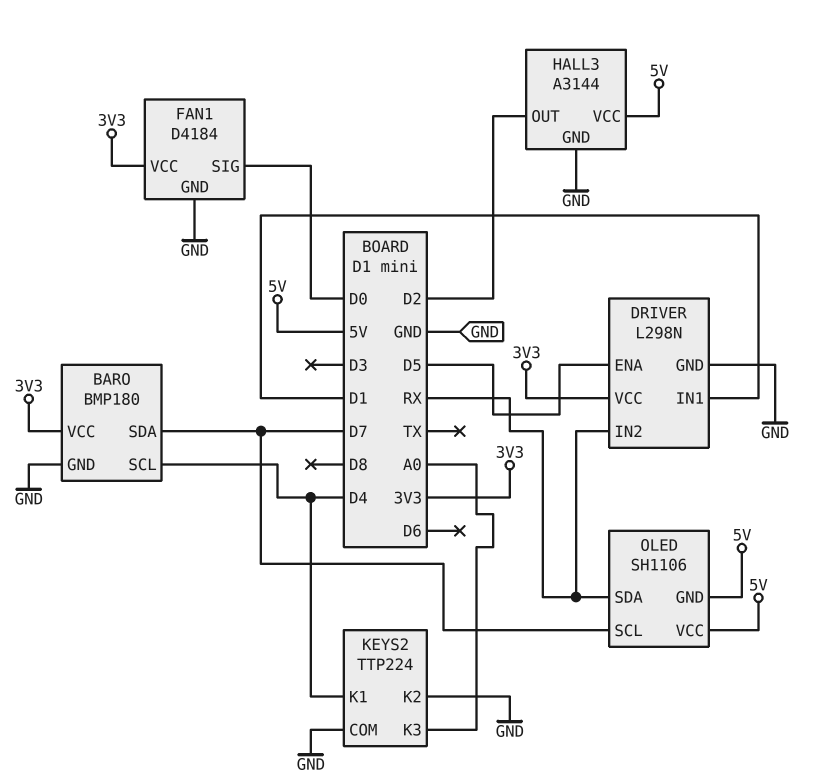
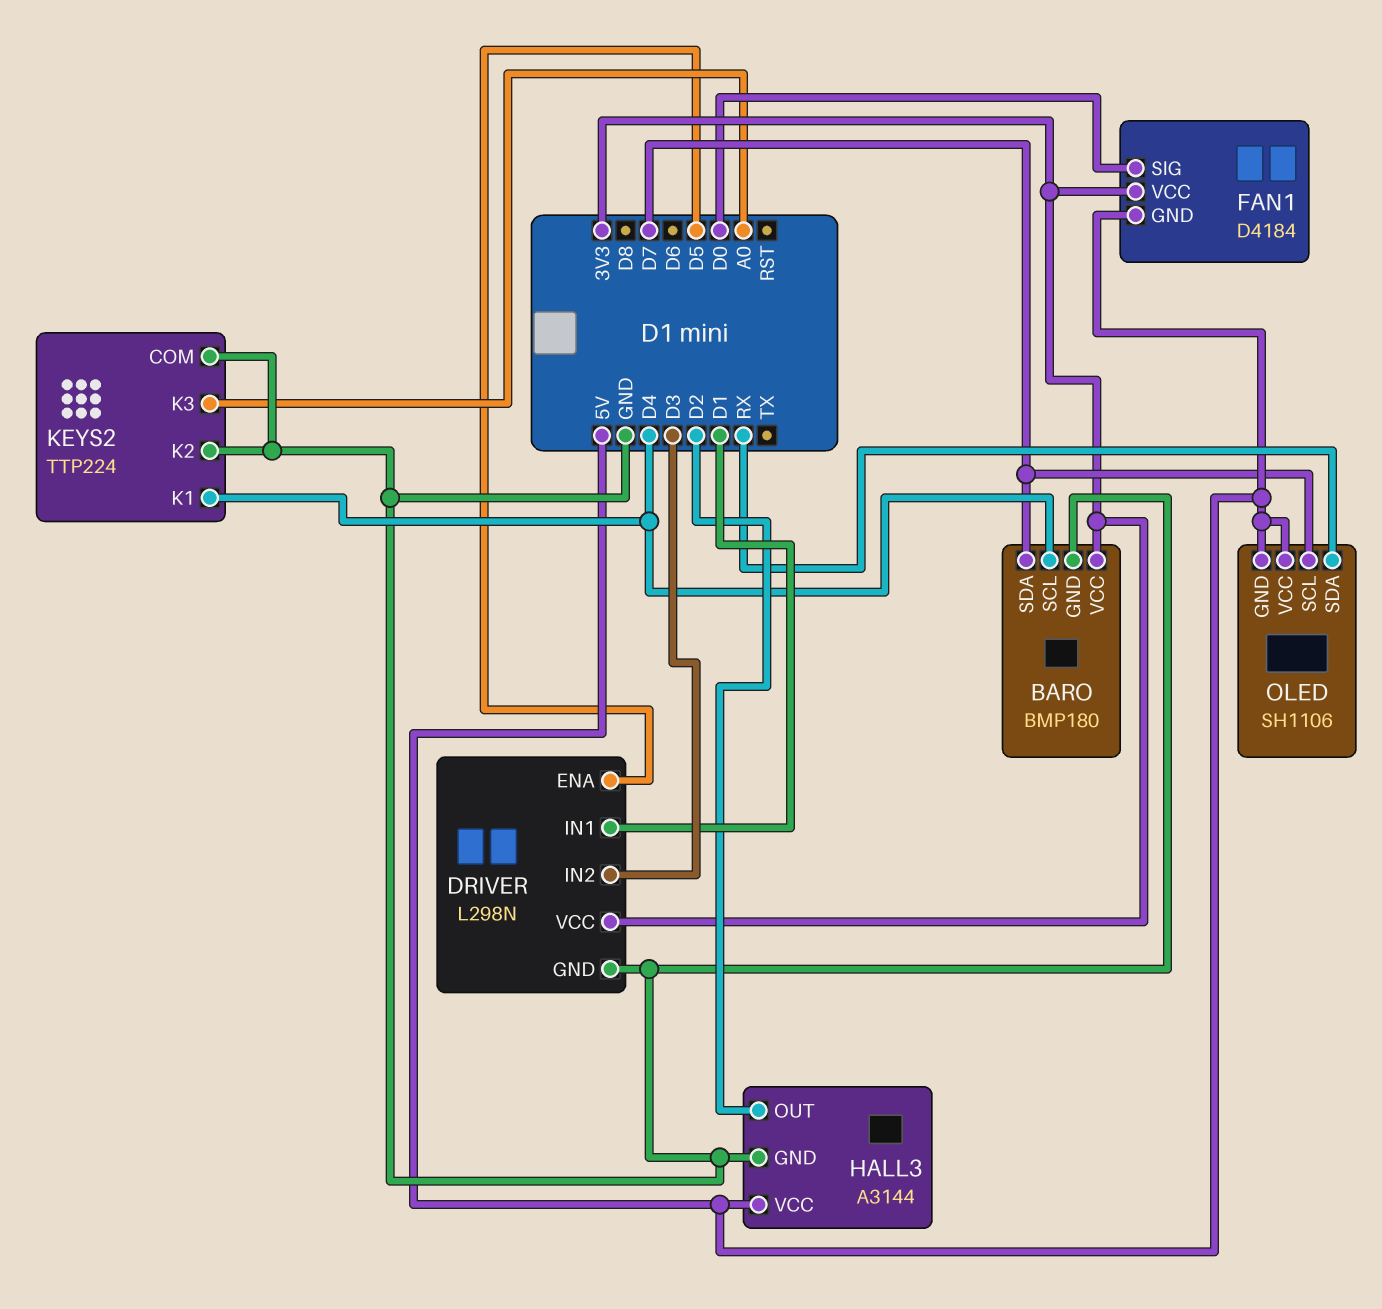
DRIVER pin IN2: RX -> D3
FAN1 pin GND: GND -> 5V

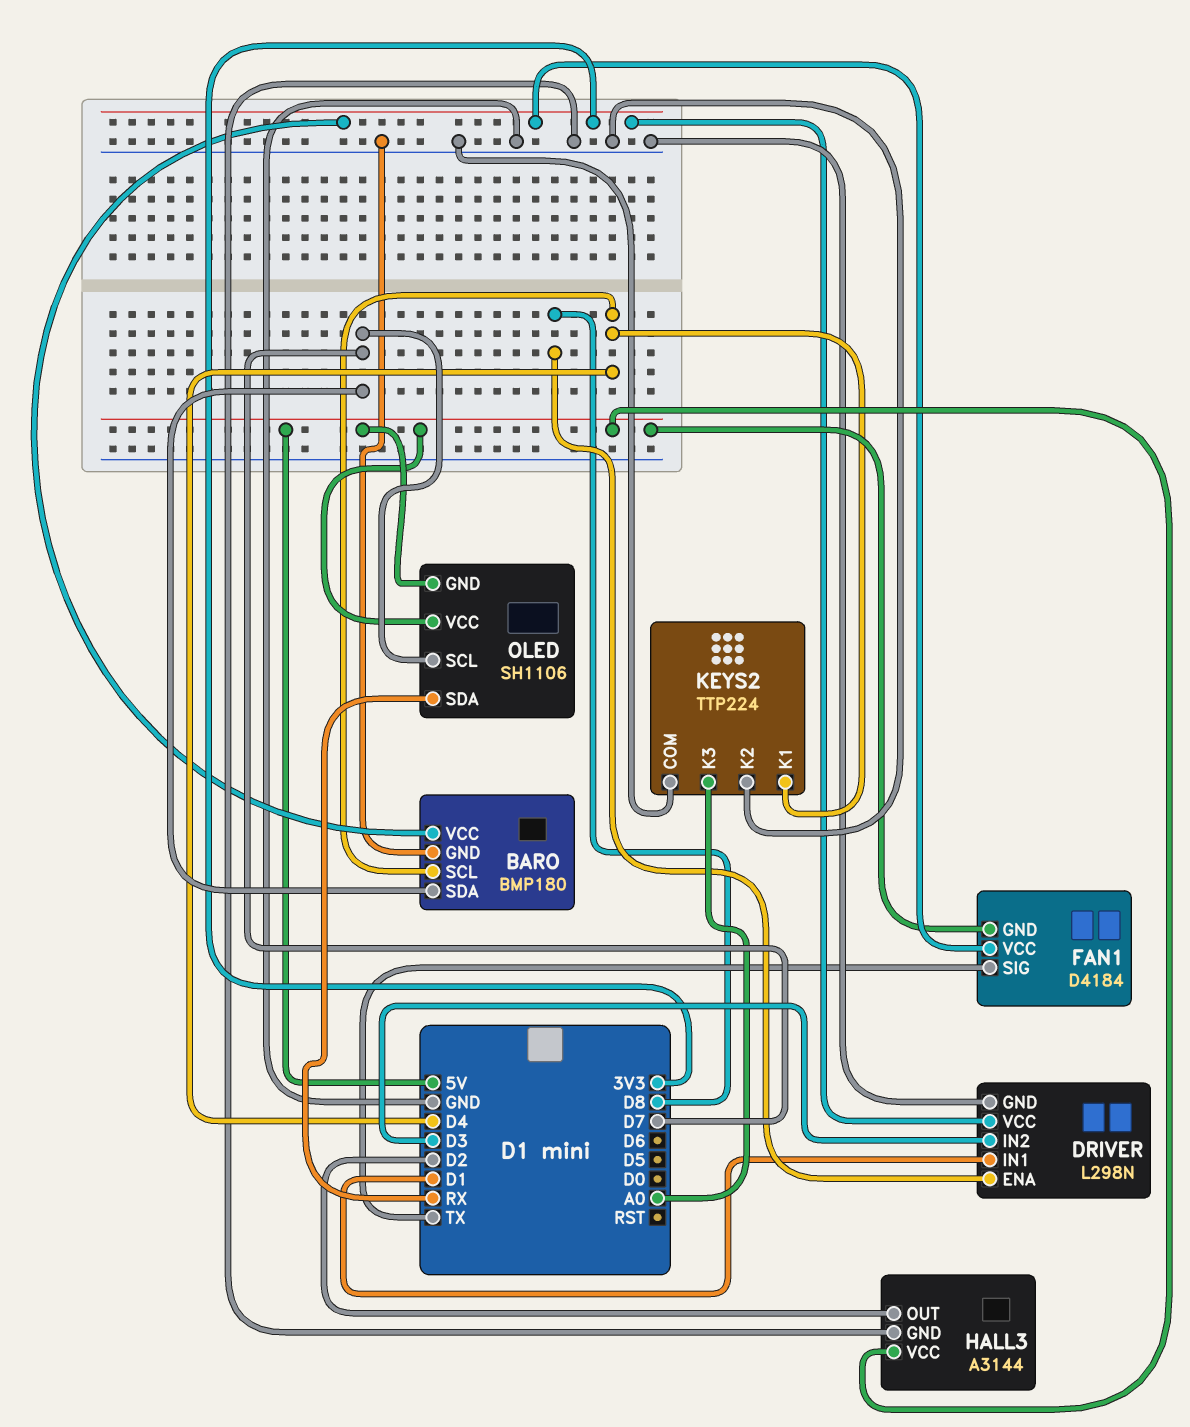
DRIVER pin ENA: D5 -> D8
FAN1 pin SIG: D0 -> TX

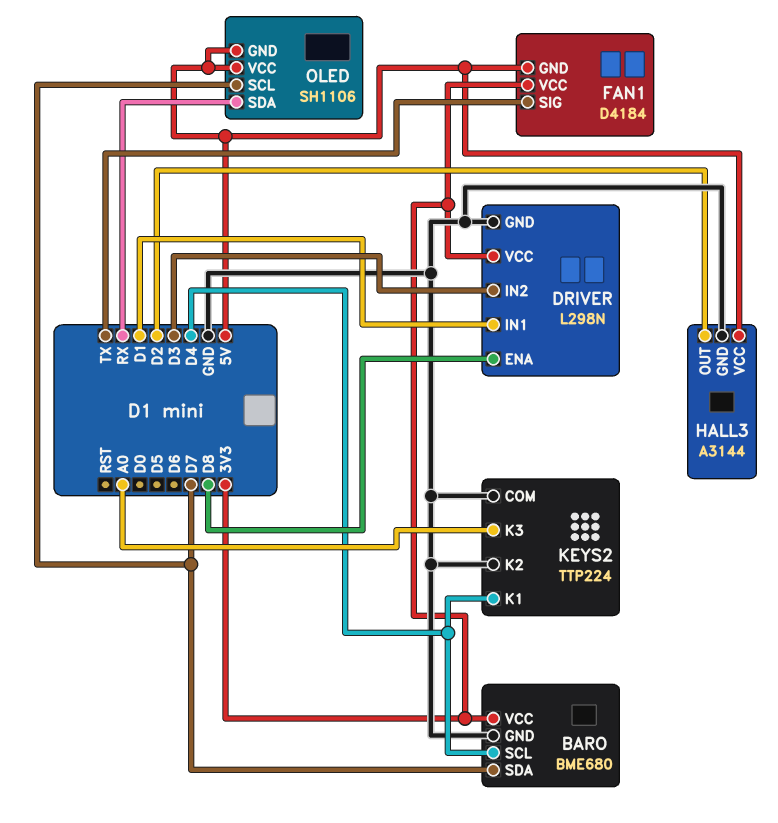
BARO: BMP180 -> BME680

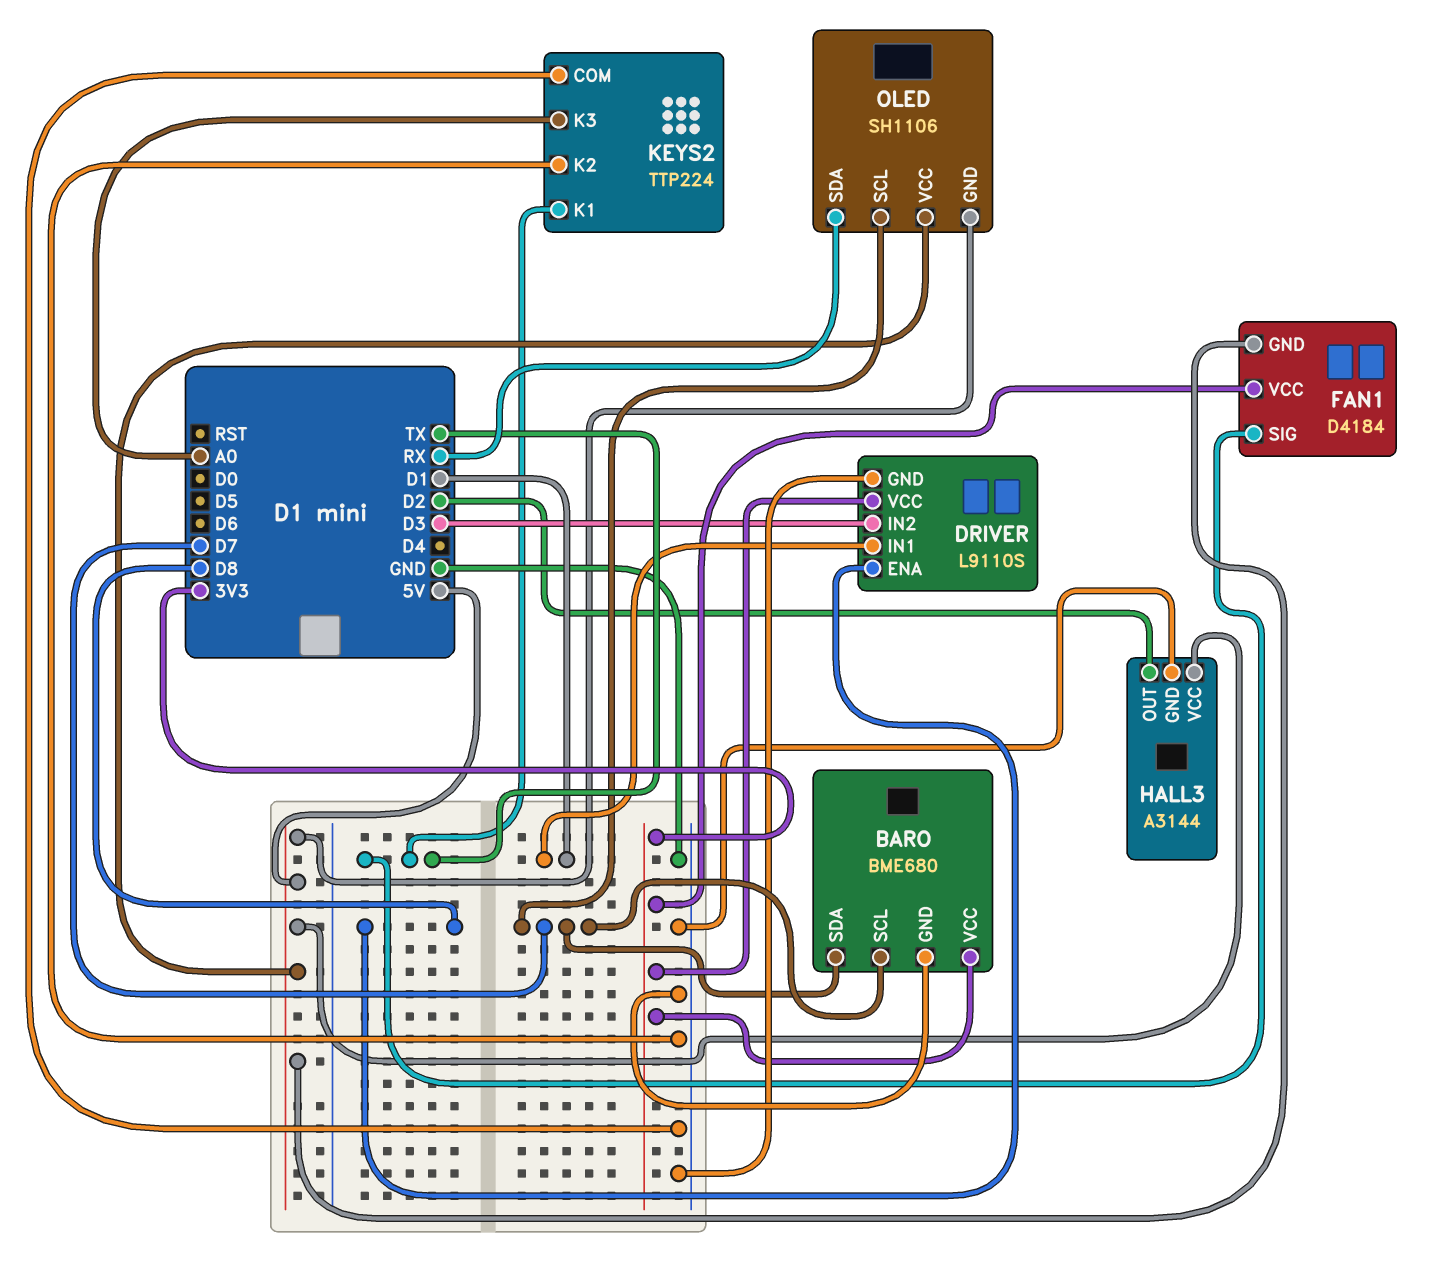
BARO pin SCL: D4 -> D7
DRIVER: L298N -> L9110S
KEYS2 pin K1: D4 -> TX

